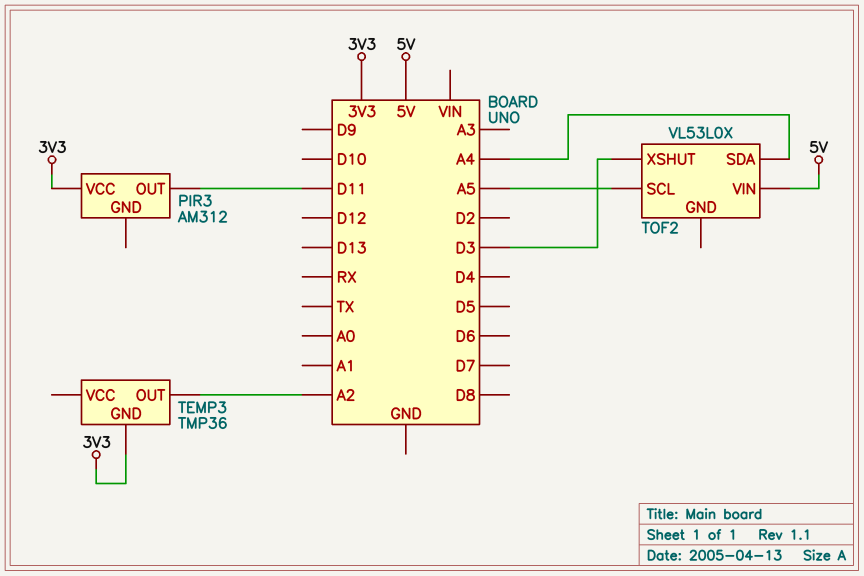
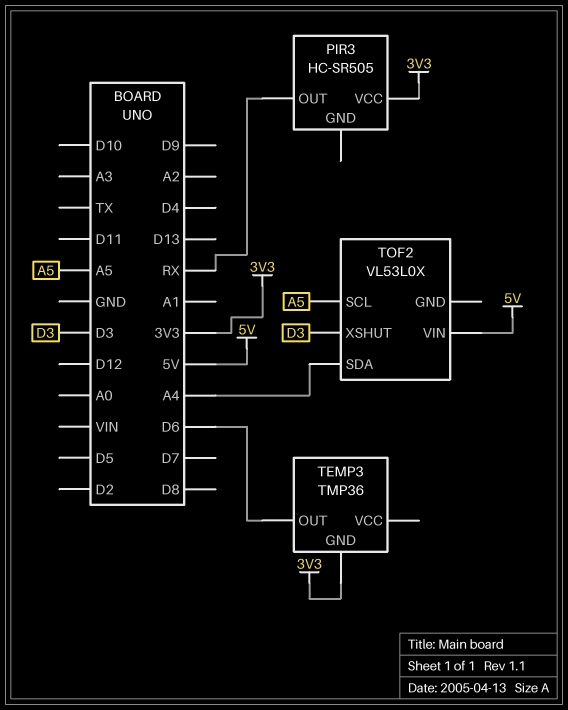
PIR3: AM312 -> HC-SR505
PIR3 pin OUT: D11 -> RX
TEMP3 pin OUT: A2 -> D6

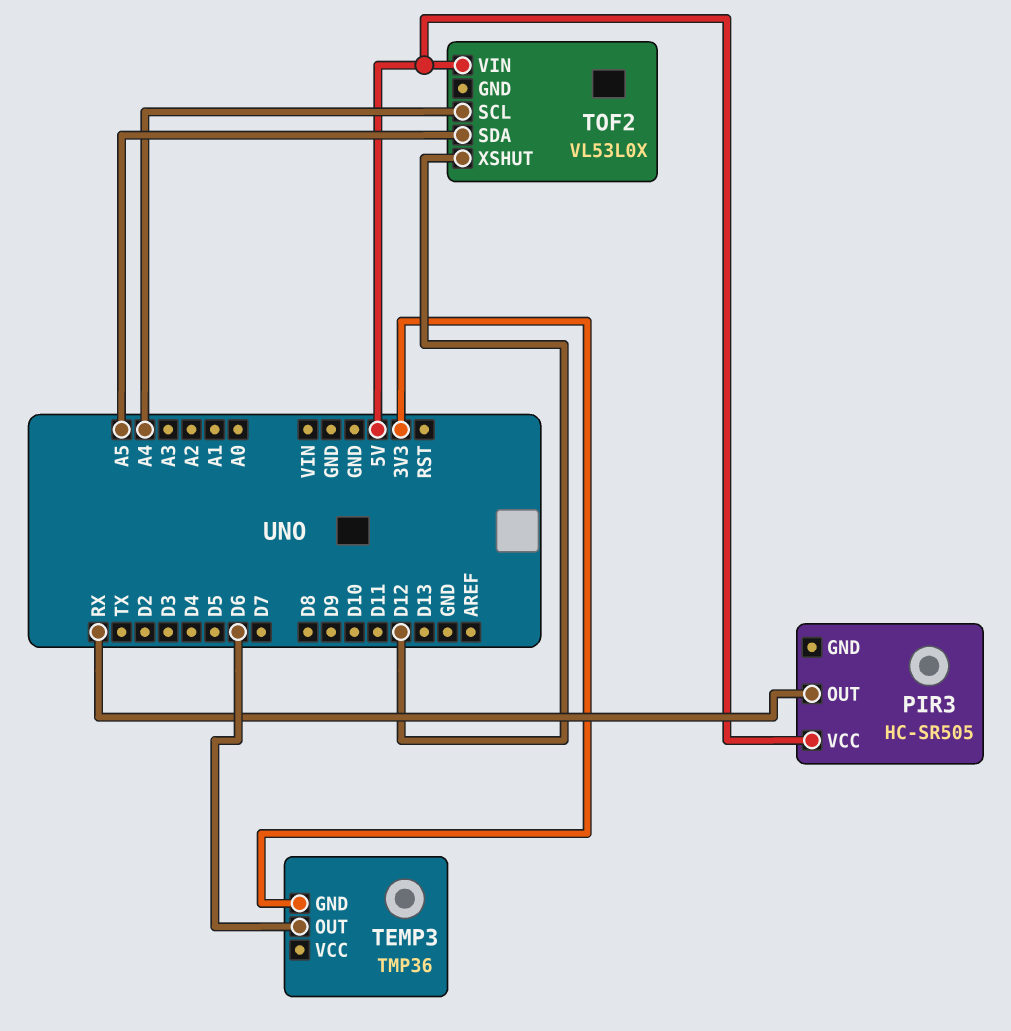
PIR3 pin VCC: 3V3 -> 5V
TOF2 pin SCL: A5 -> A4
TOF2 pin SDA: A4 -> A5
TOF2 pin XSHUT: D3 -> D12

